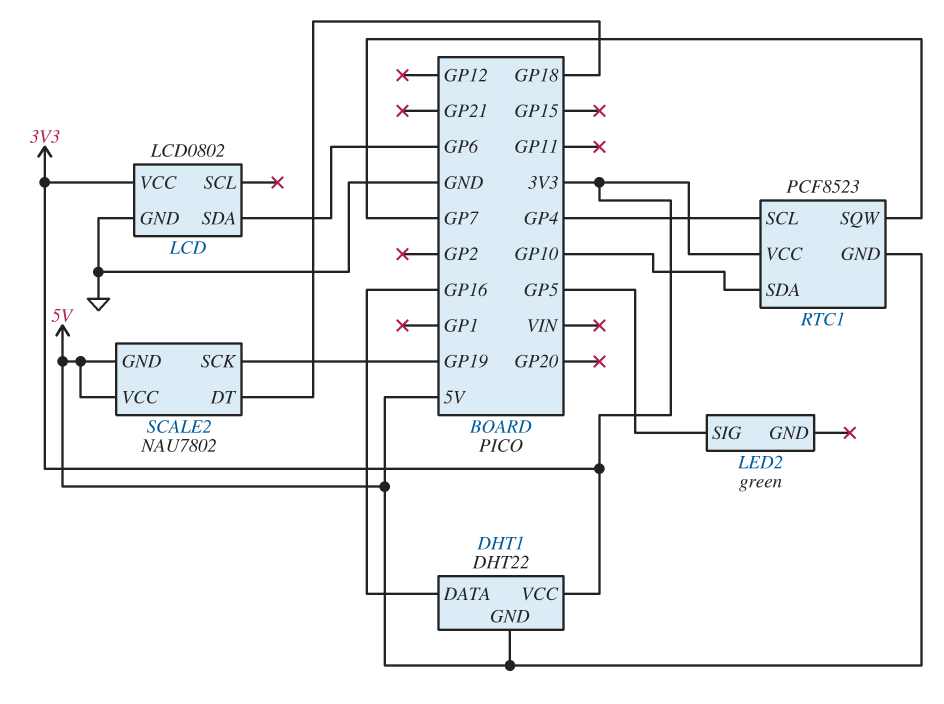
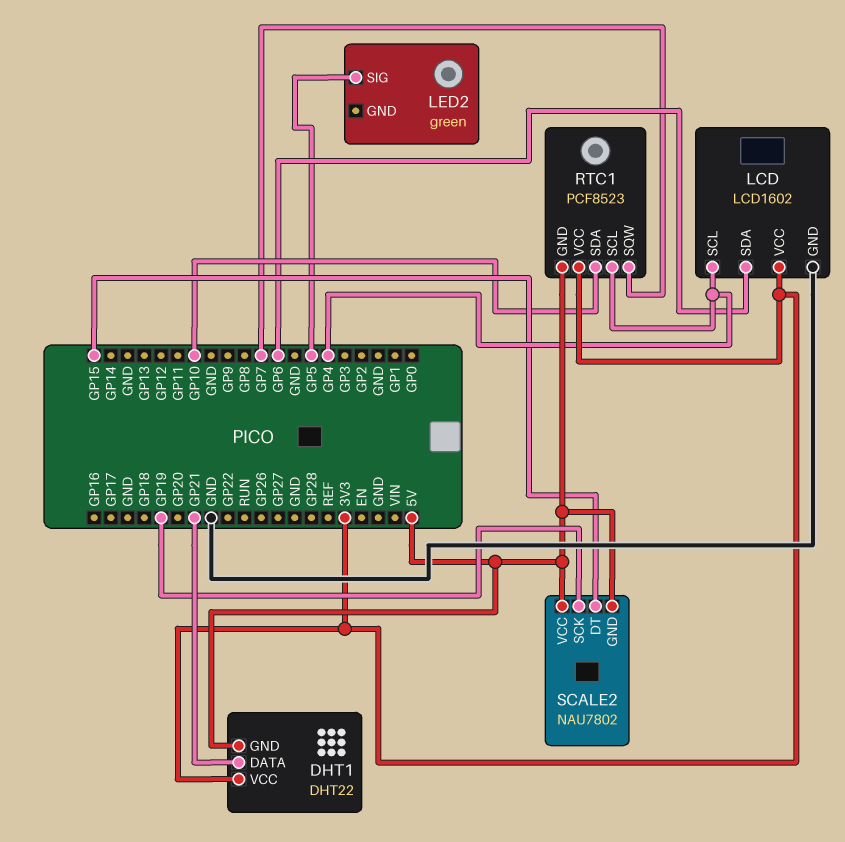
DHT1 pin DATA: GP16 -> GP21
LCD: LCD0802 -> LCD1602
LCD pin SCL: none -> GP4
SCALE2 pin DT: GP18 -> GP15

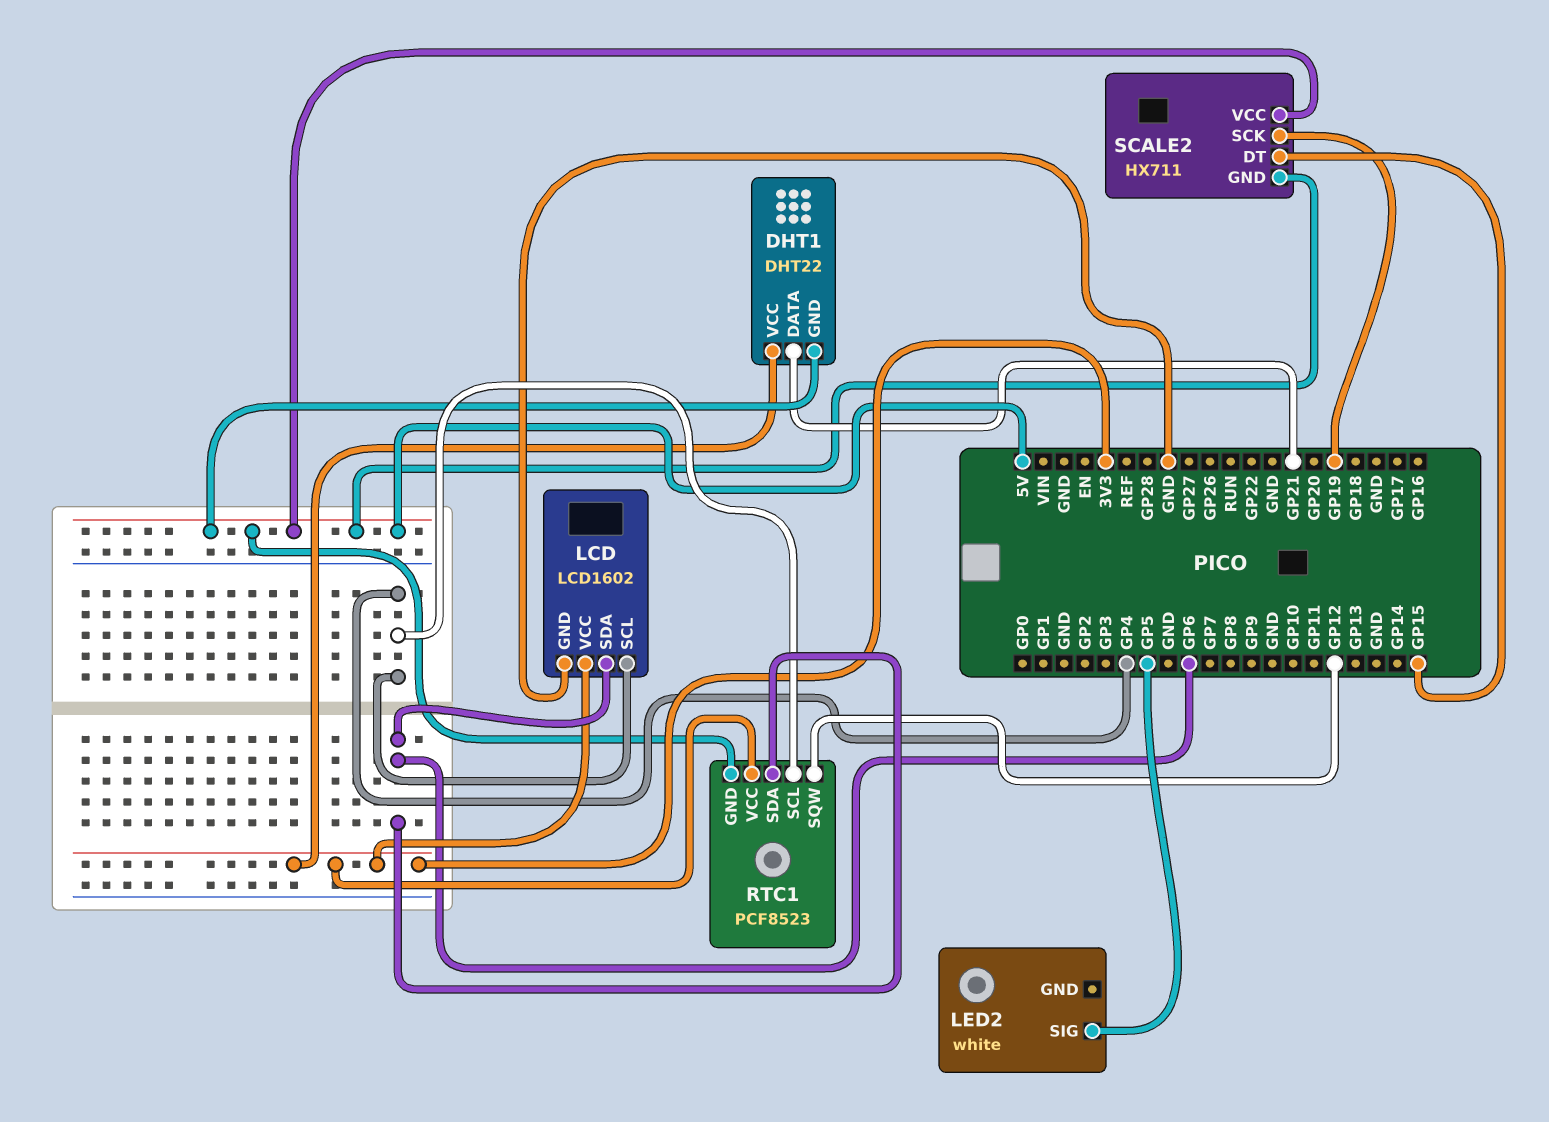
LED2: green -> white
RTC1 pin SDA: GP10 -> GP6
RTC1 pin SQW: GP7 -> GP12
SCALE2: NAU7802 -> HX711

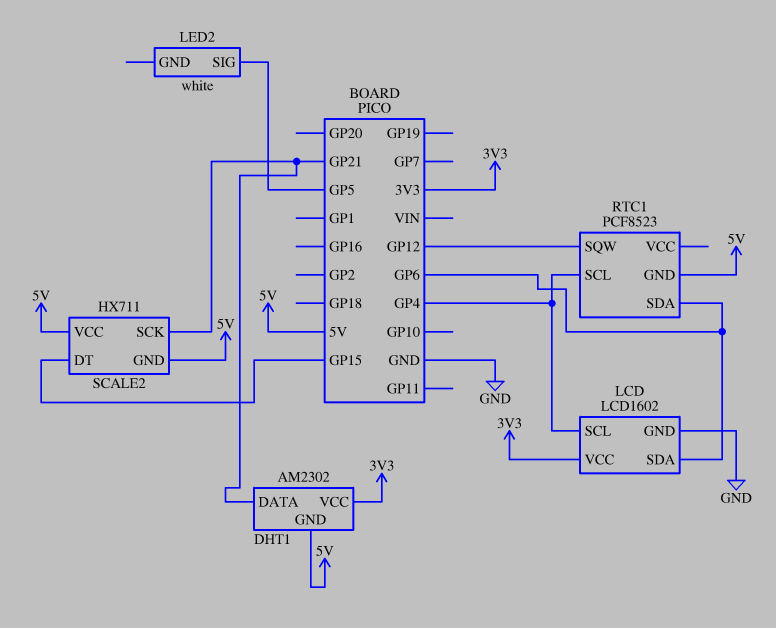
DHT1: DHT22 -> AM2302
RTC1 pin VCC: 3V3 -> none
SCALE2 pin SCK: GP19 -> GP21

